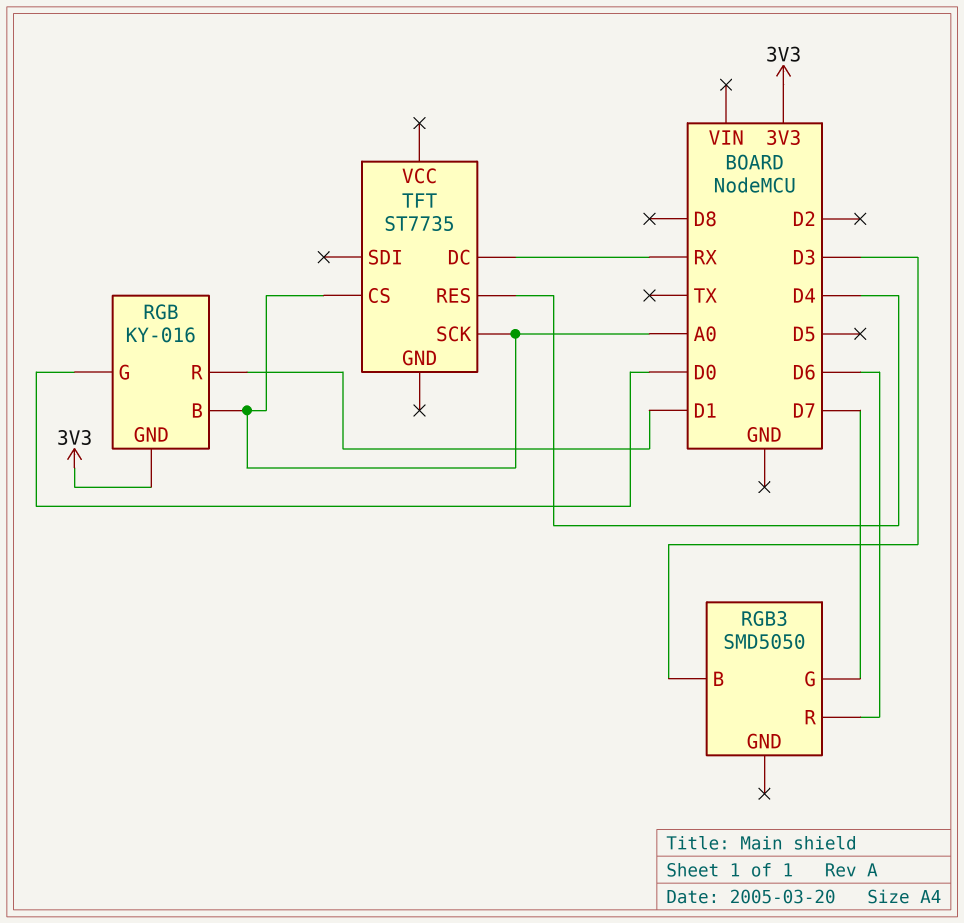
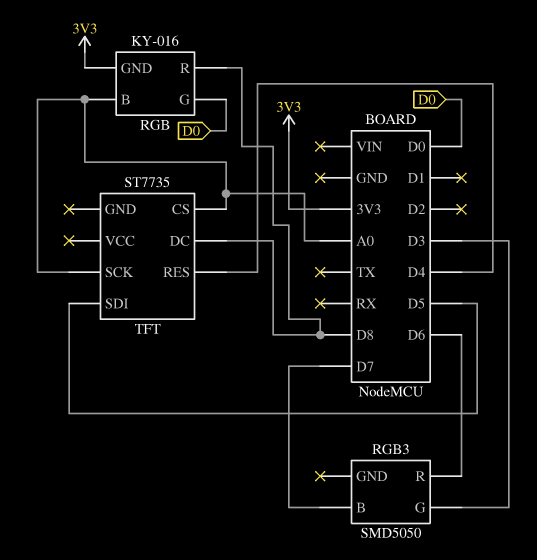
RGB pin R: D1 -> D8
RGB3 pin B: D3 -> D7
RGB3 pin G: D7 -> D3
TFT pin DC: RX -> D8
TFT pin SDI: none -> D5

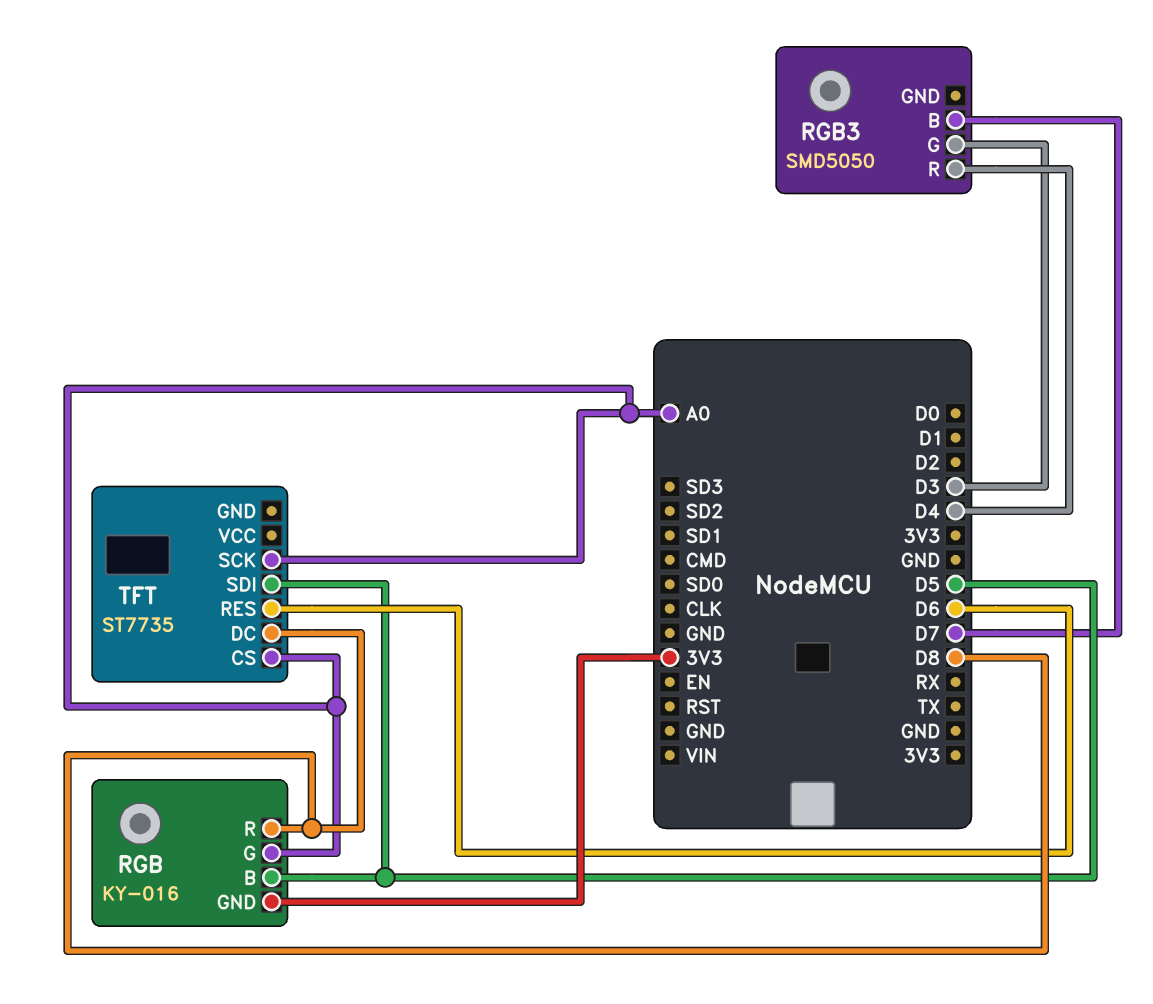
RGB pin B: A0 -> D5
RGB pin G: D0 -> A0
RGB3 pin R: D6 -> D4
TFT pin RES: D4 -> D6

